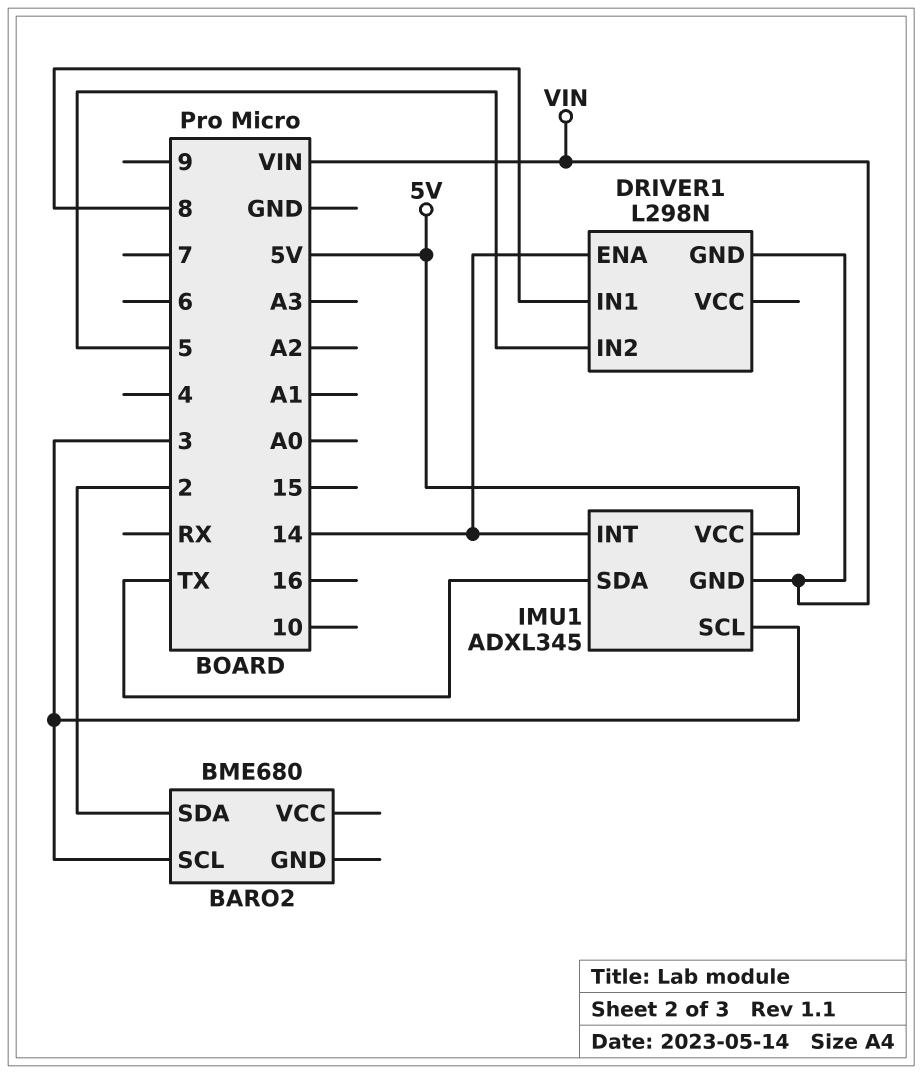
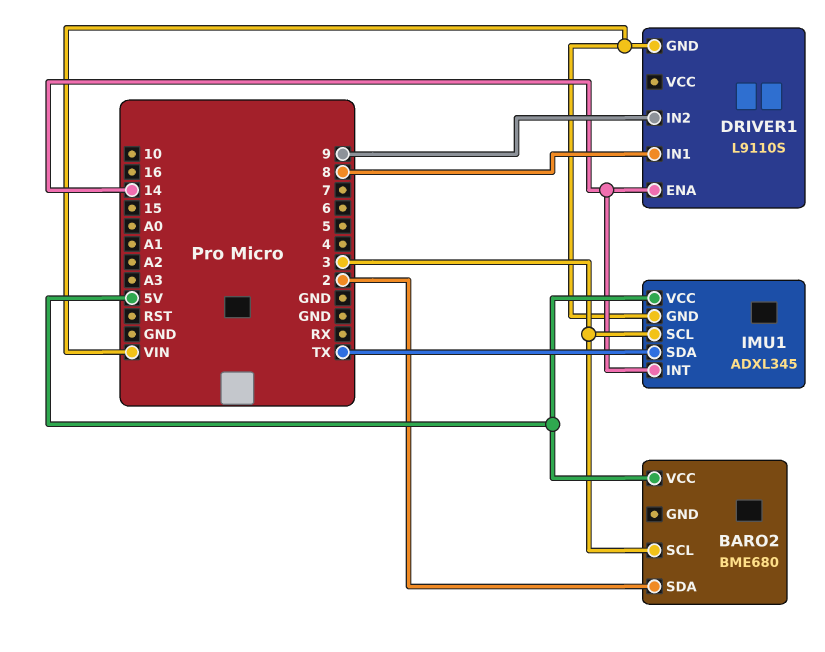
BARO2 pin VCC: none -> 5V
DRIVER1: L298N -> L9110S
DRIVER1 pin IN2: 5 -> 9

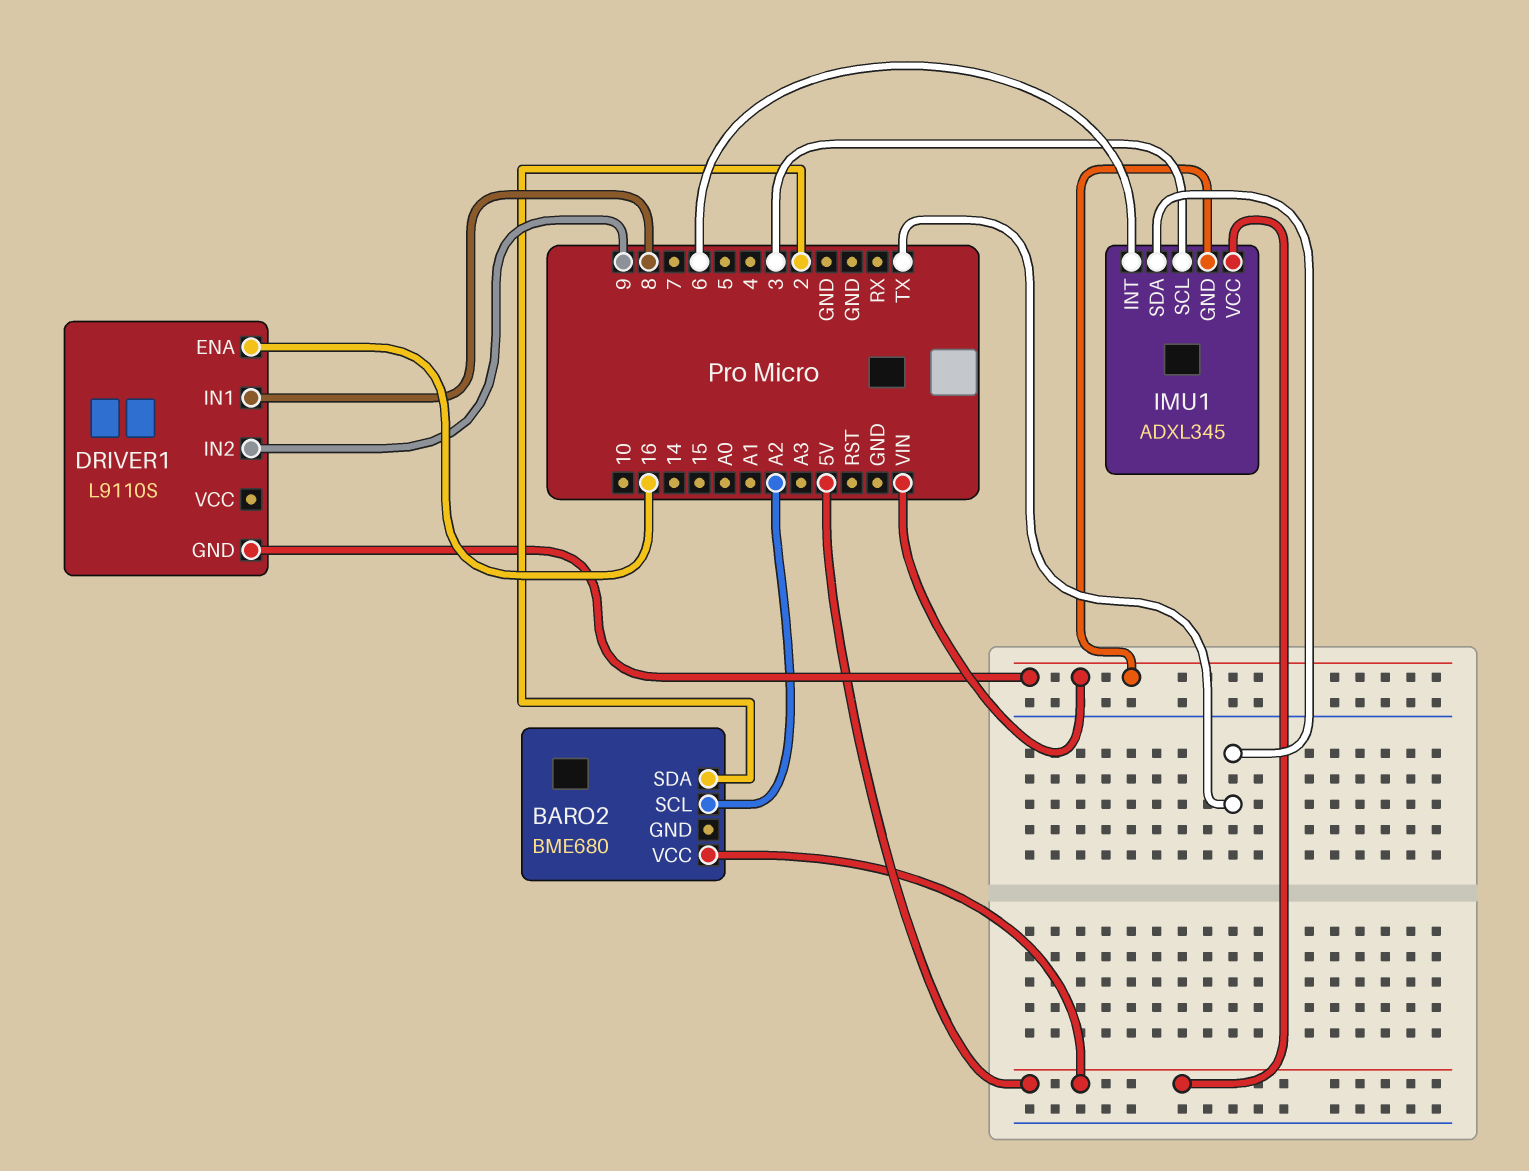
BARO2 pin SCL: 3 -> A2
DRIVER1 pin ENA: 14 -> 16
IMU1 pin INT: 14 -> 6

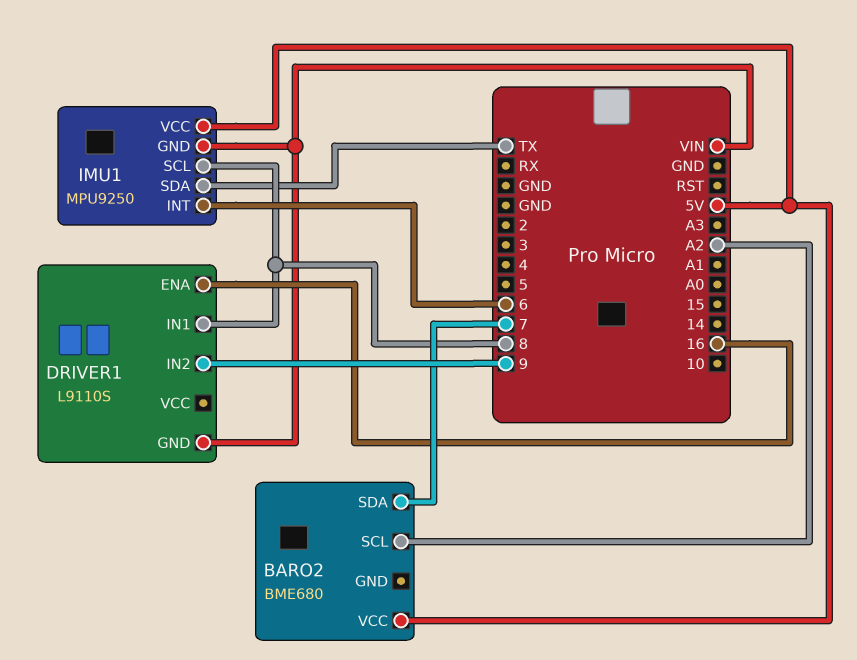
BARO2 pin SDA: 2 -> 7
IMU1: ADXL345 -> MPU9250
IMU1 pin SCL: 3 -> 8

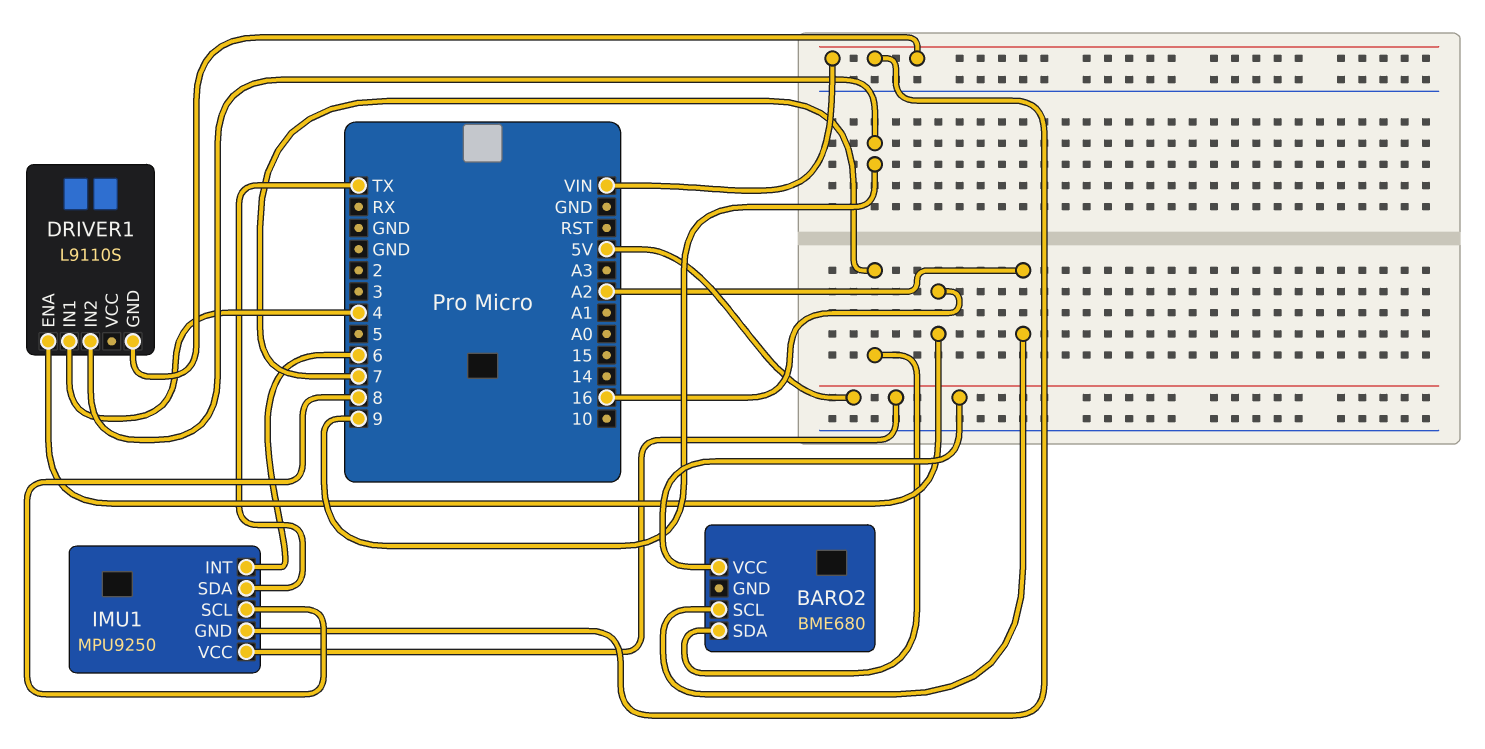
DRIVER1 pin IN1: 8 -> 4

